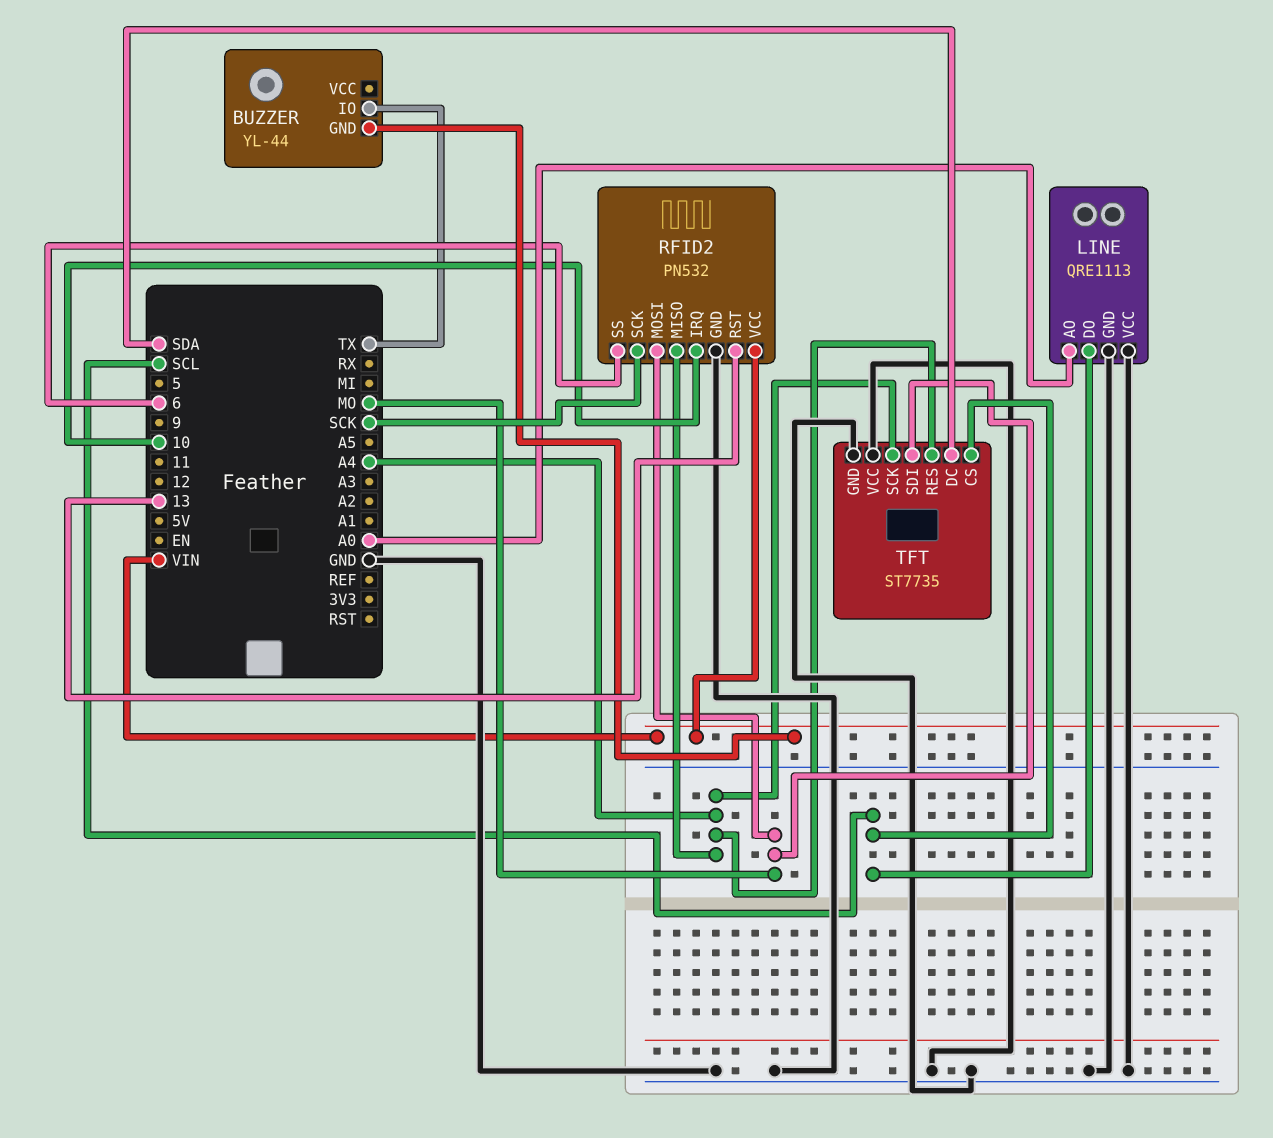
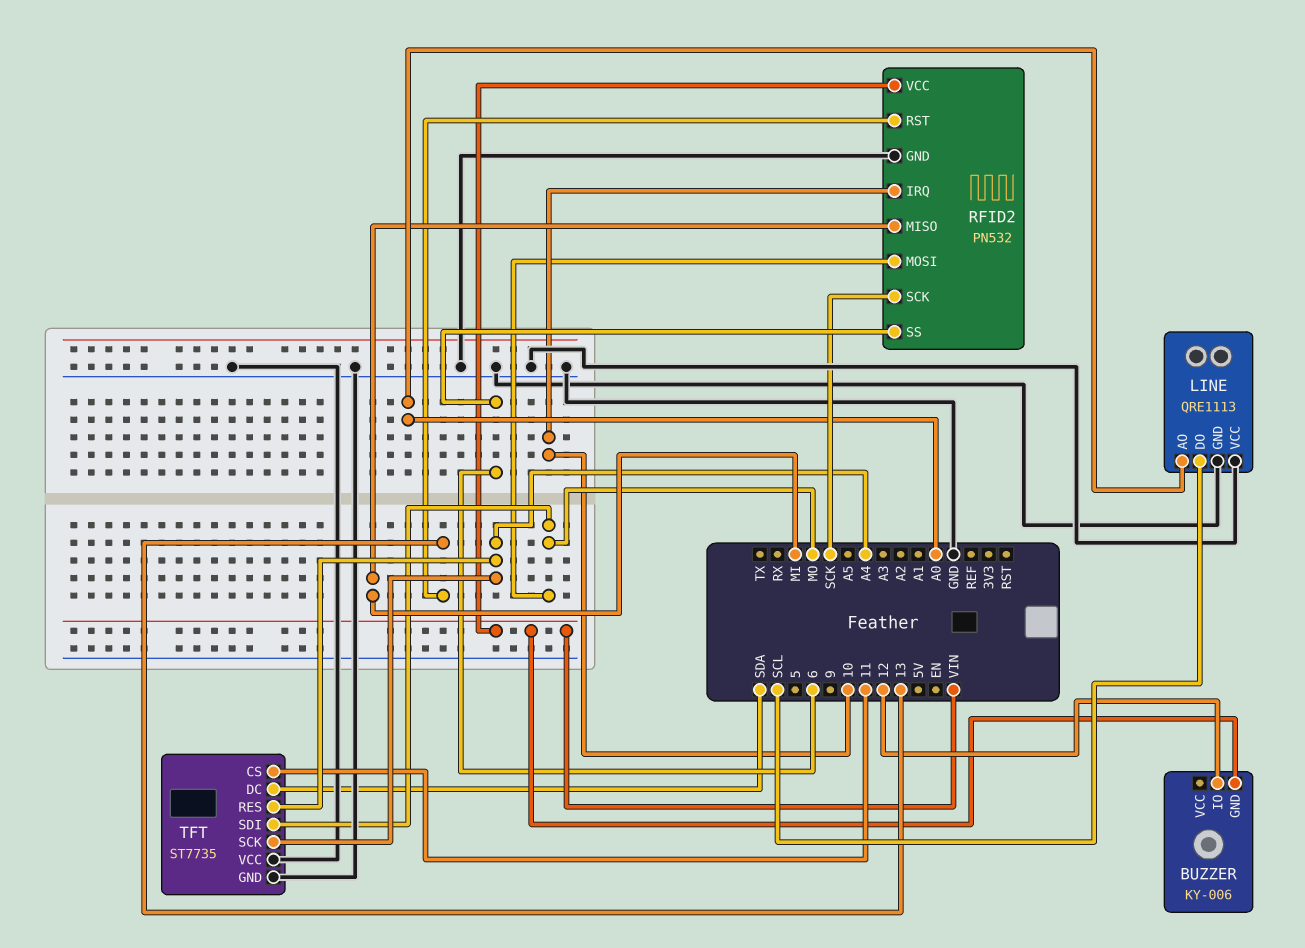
BUZZER: YL-44 -> KY-006
BUZZER pin IO: TX -> 12
RFID2 pin MISO: A4 -> MI
TFT pin CS: SCL -> 11

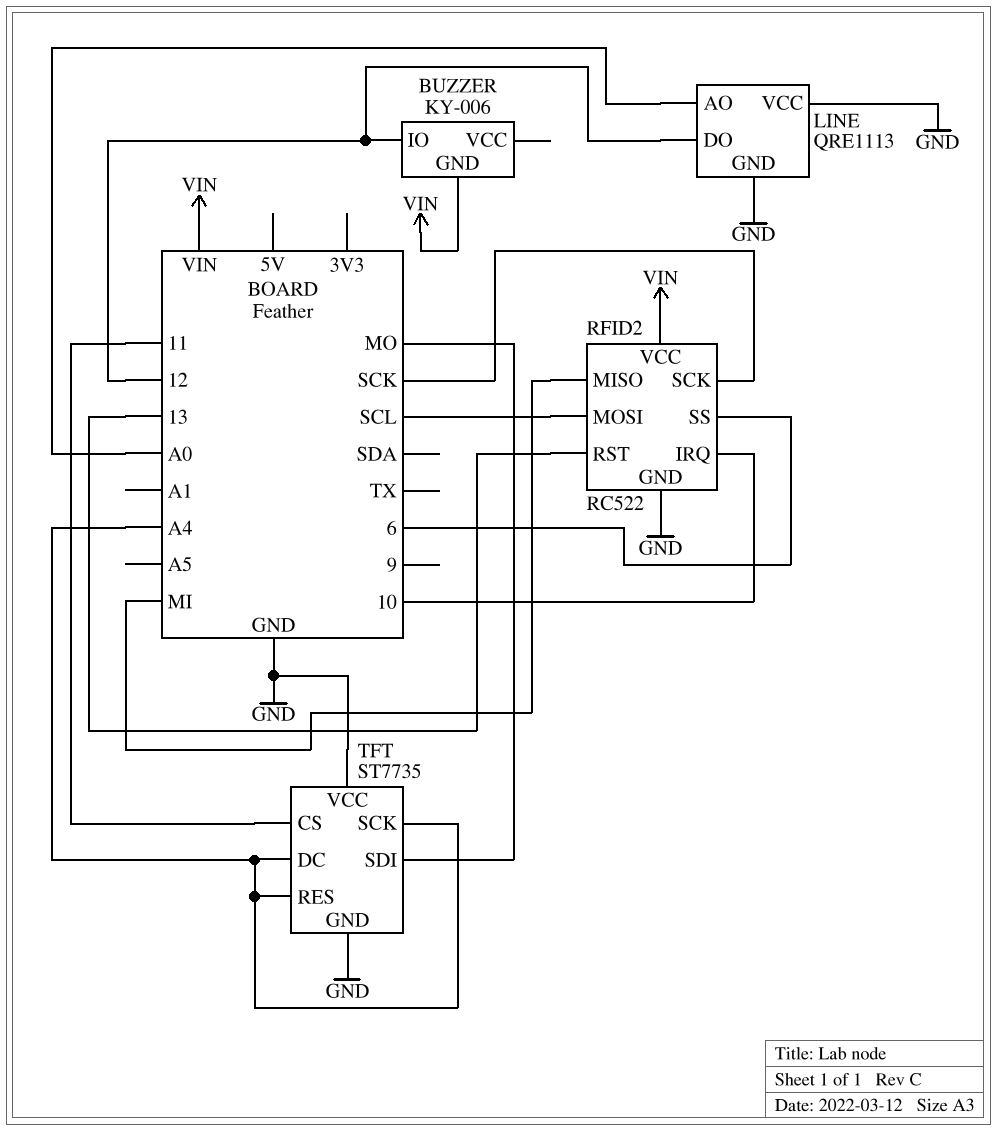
LINE pin DO: SCL -> 12
RFID2: PN532 -> RC522
RFID2 pin MOSI: MO -> SCL
TFT pin DC: SDA -> A4

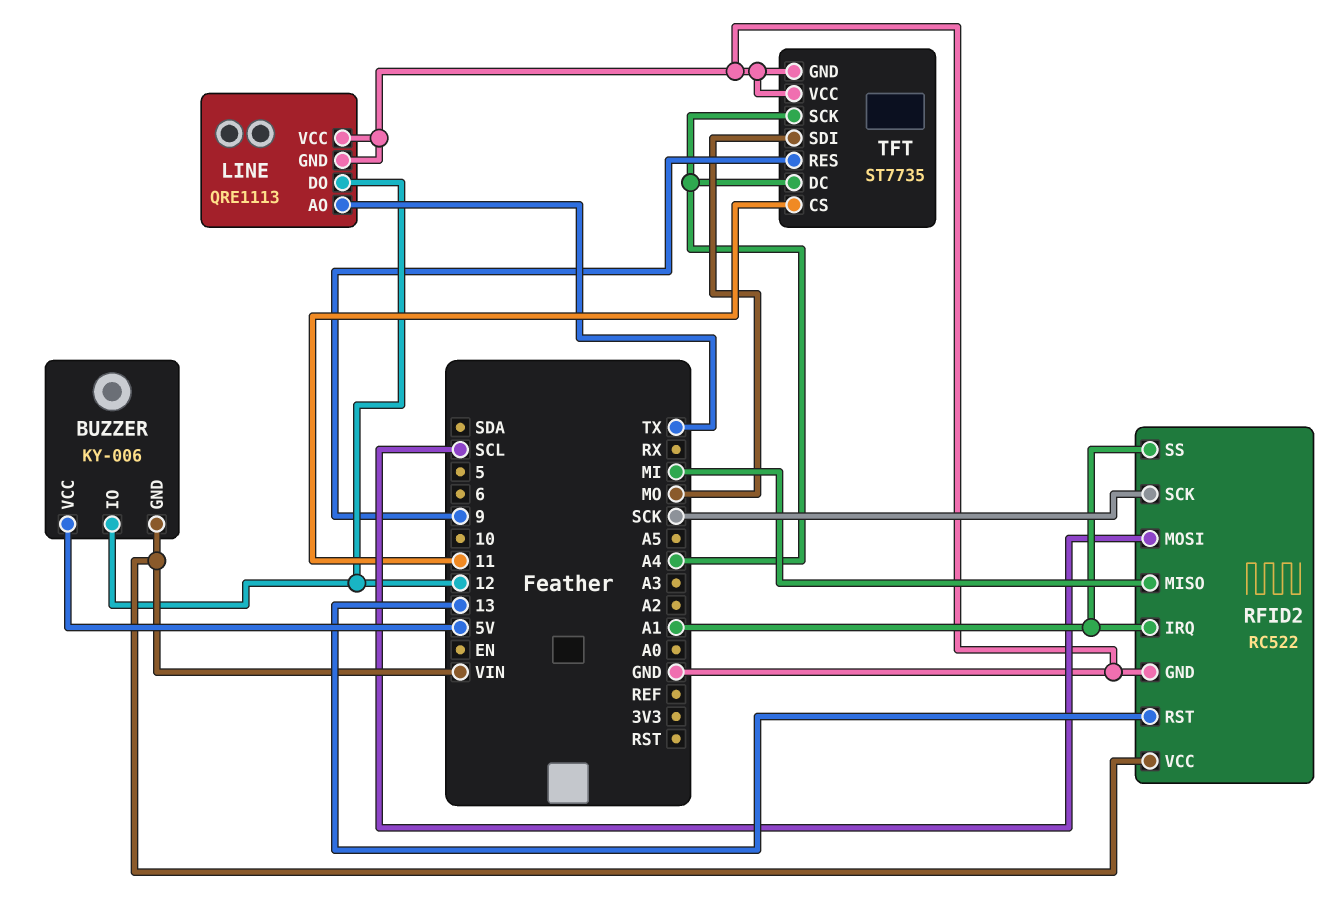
BUZZER pin VCC: none -> 5V
LINE pin AO: A0 -> TX
RFID2 pin IRQ: 10 -> A1
RFID2 pin SS: 6 -> A1
TFT pin RES: A4 -> 9

